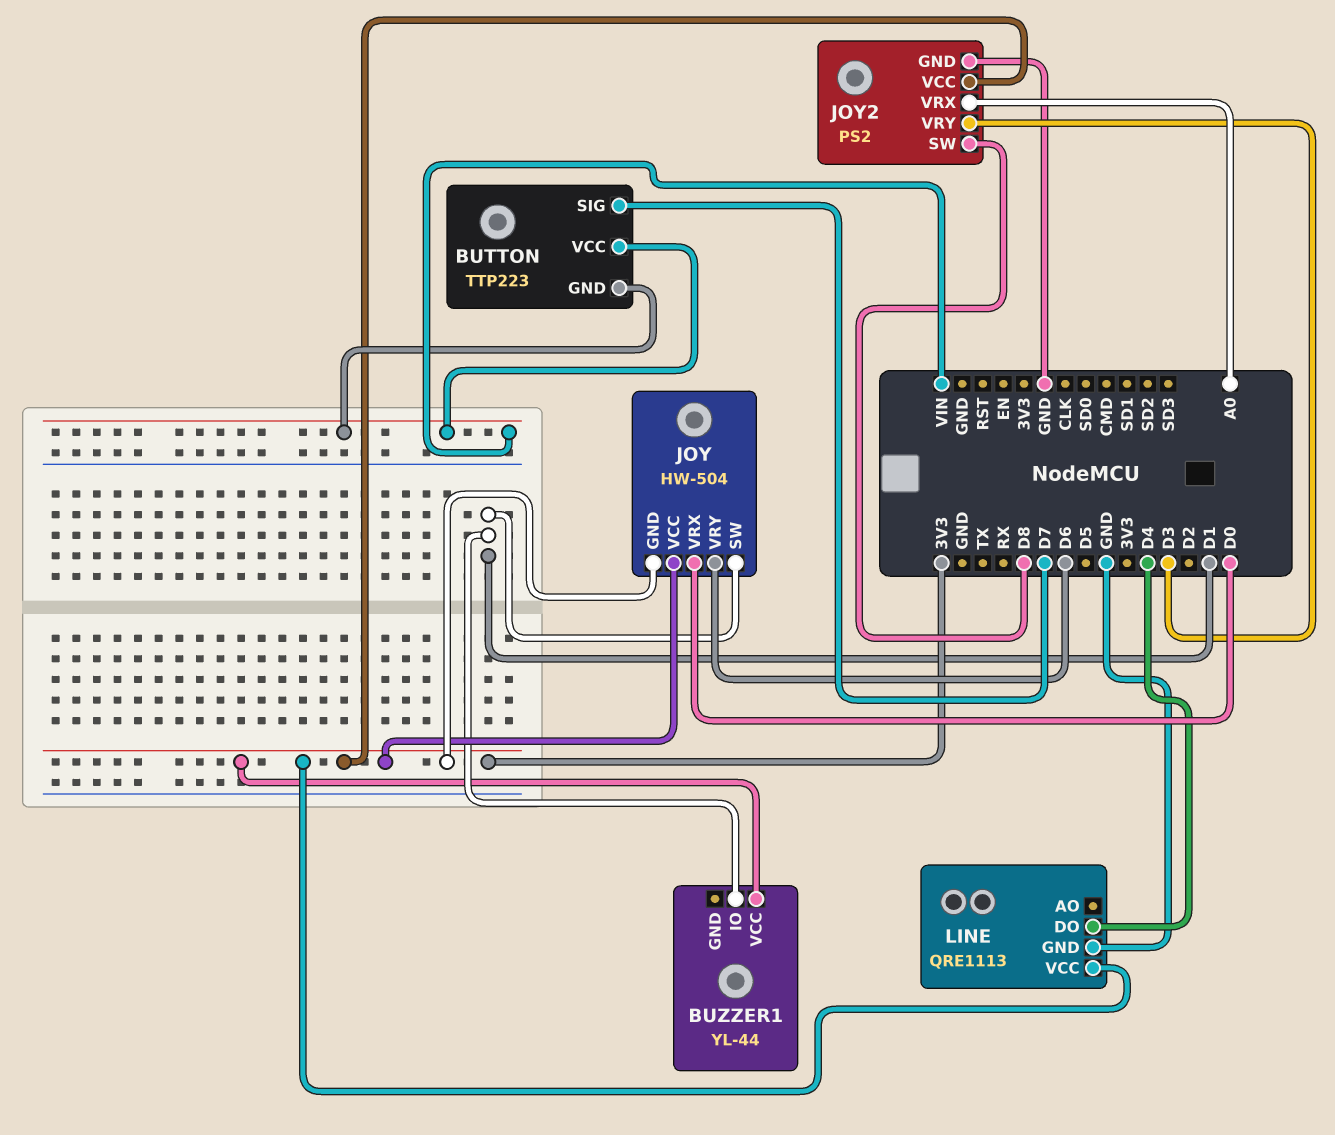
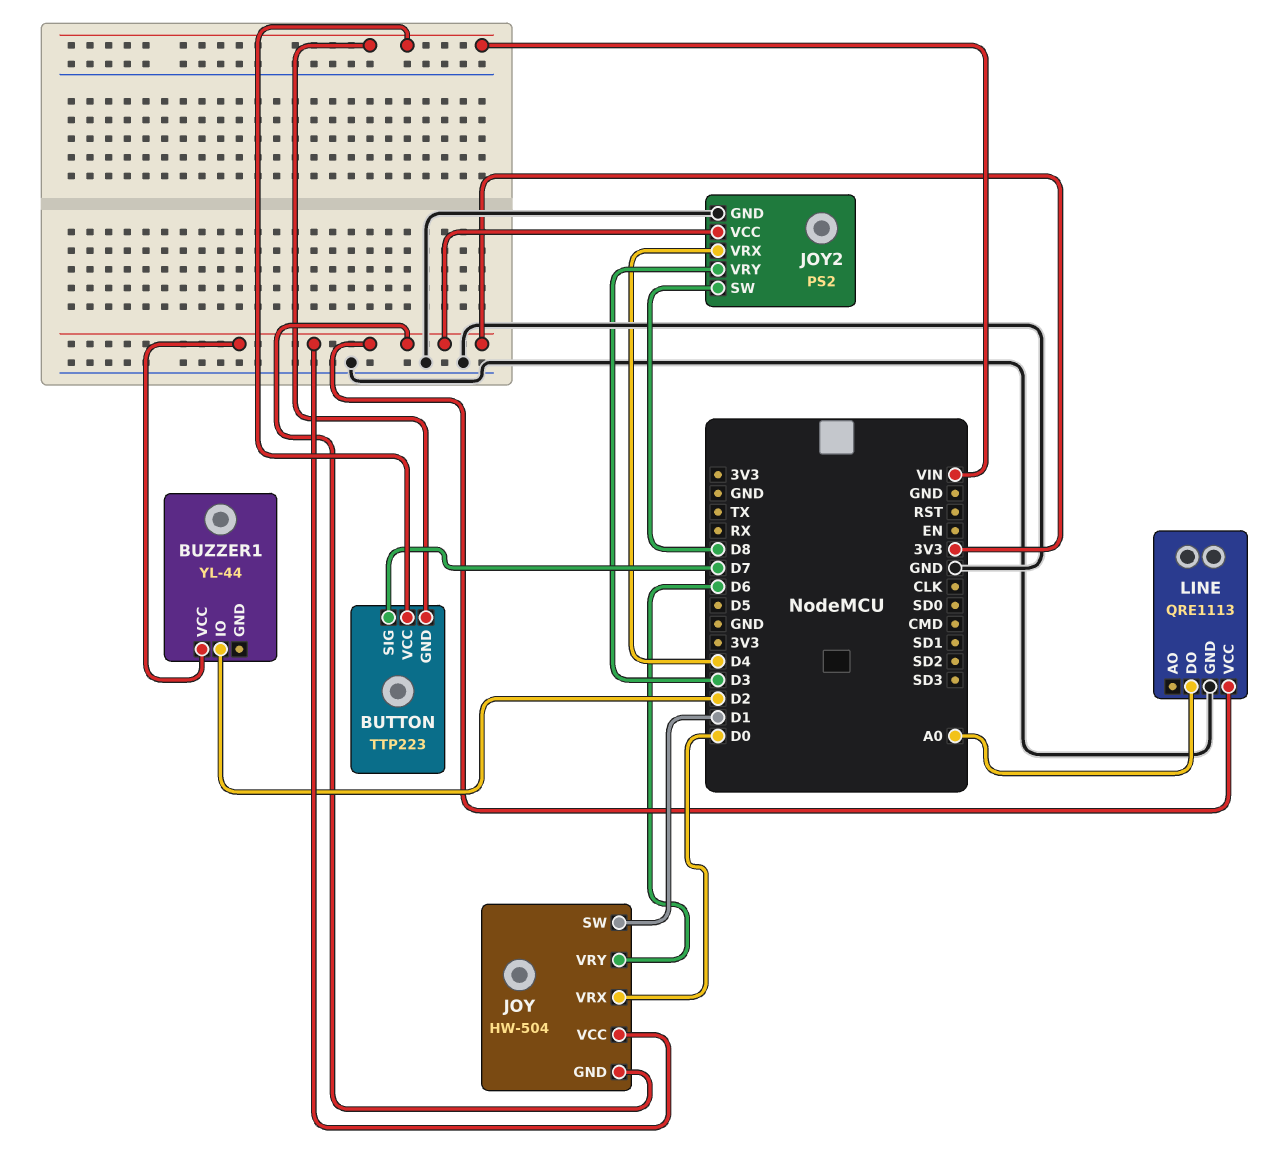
BUZZER1 pin IO: D1 -> D2
JOY2 pin VRX: A0 -> D4
LINE pin DO: D4 -> A0

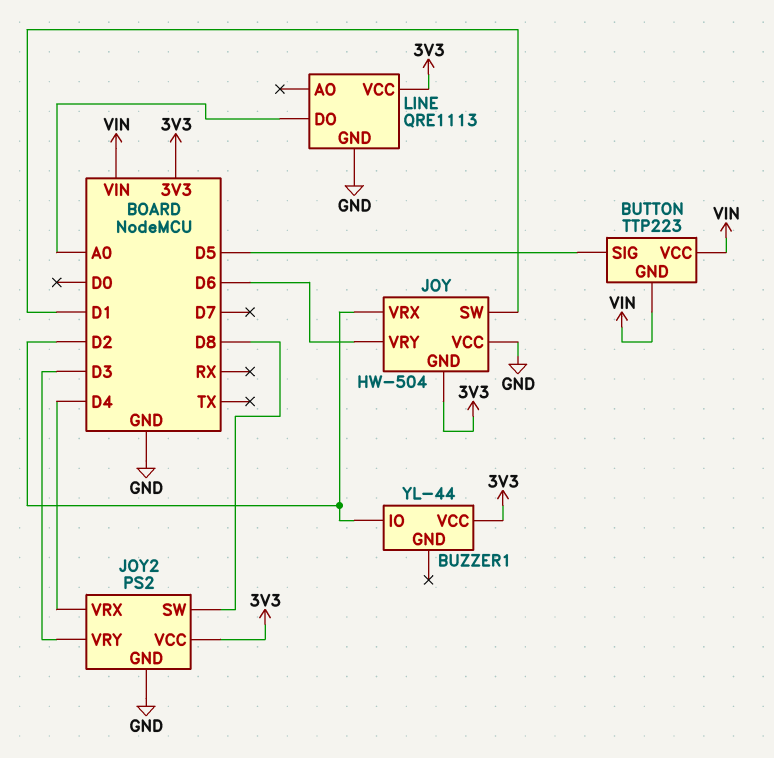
BUTTON pin SIG: D7 -> D5
JOY pin VCC: 3V3 -> GND
JOY pin VRX: D0 -> D2

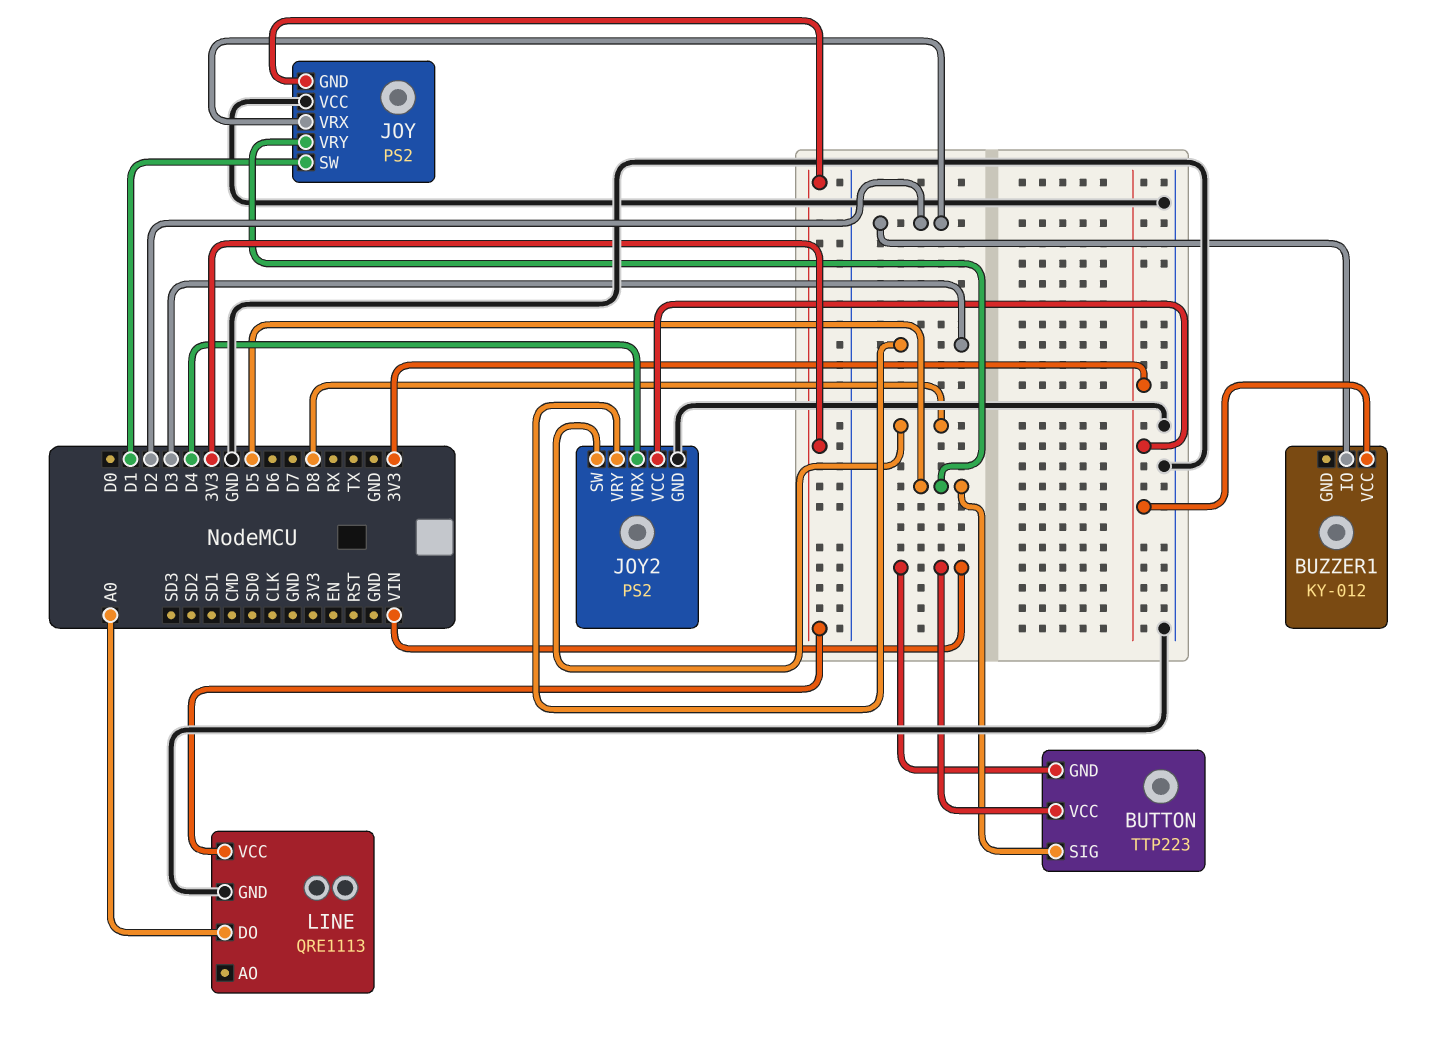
BUZZER1: YL-44 -> KY-012
JOY: HW-504 -> PS2
JOY pin VRY: D6 -> D5

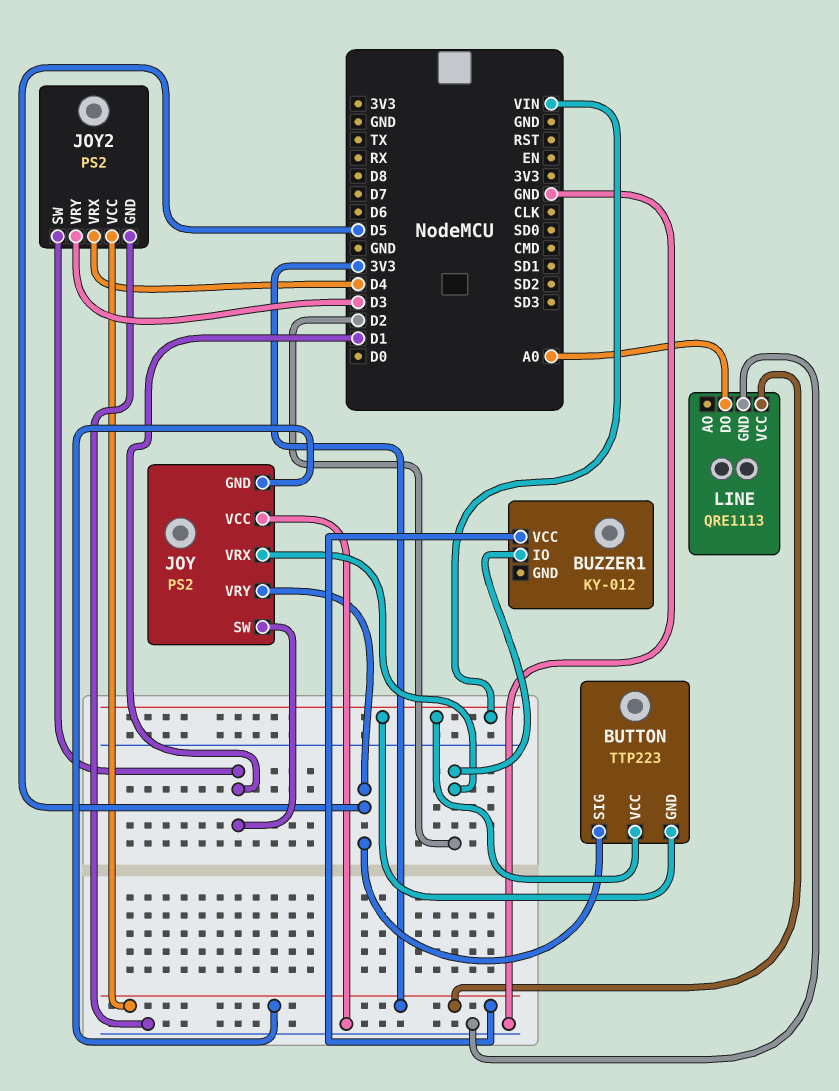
JOY2 pin SW: D8 -> D1

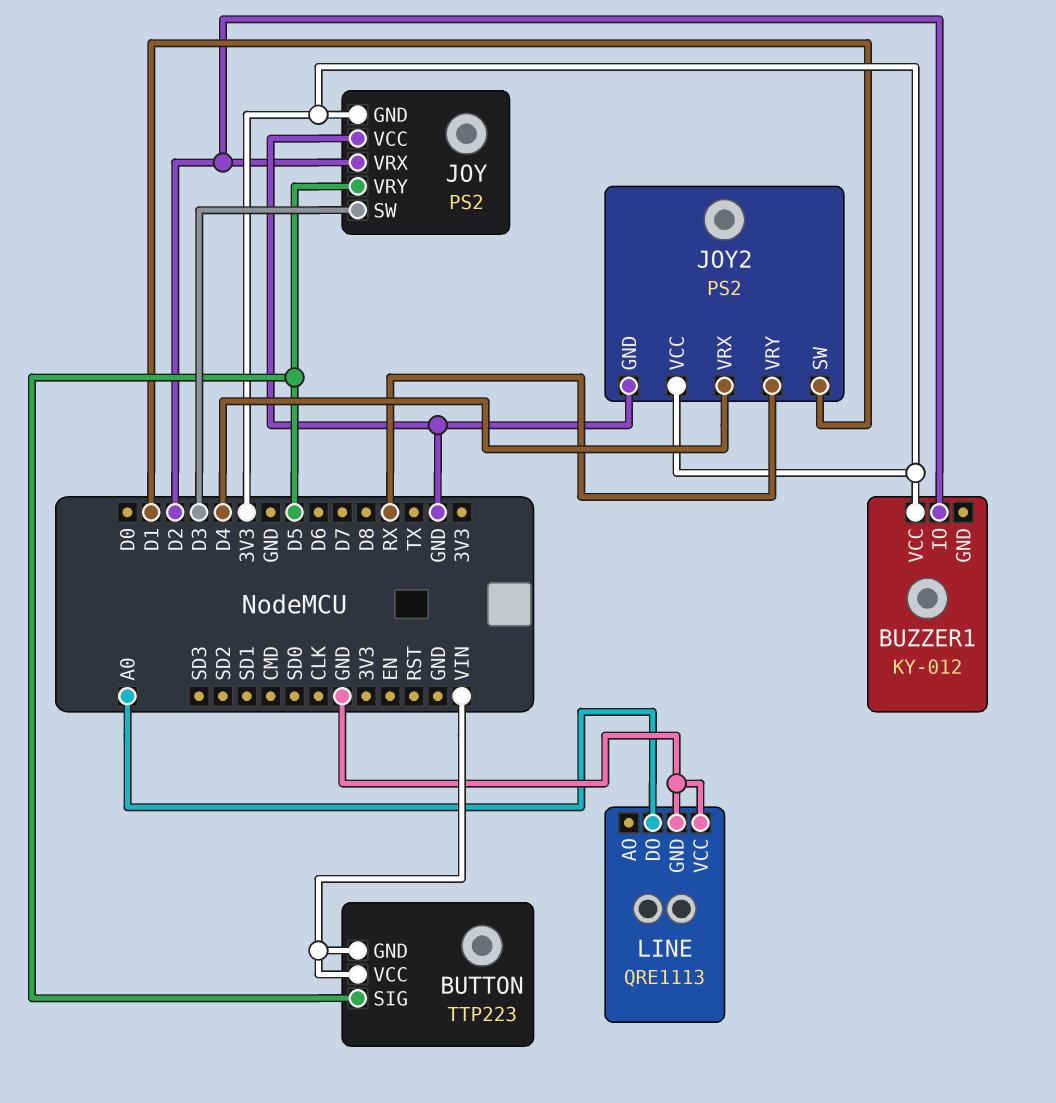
JOY pin SW: D1 -> D3
JOY2 pin VRY: D3 -> RX
LINE pin VCC: 3V3 -> GND

